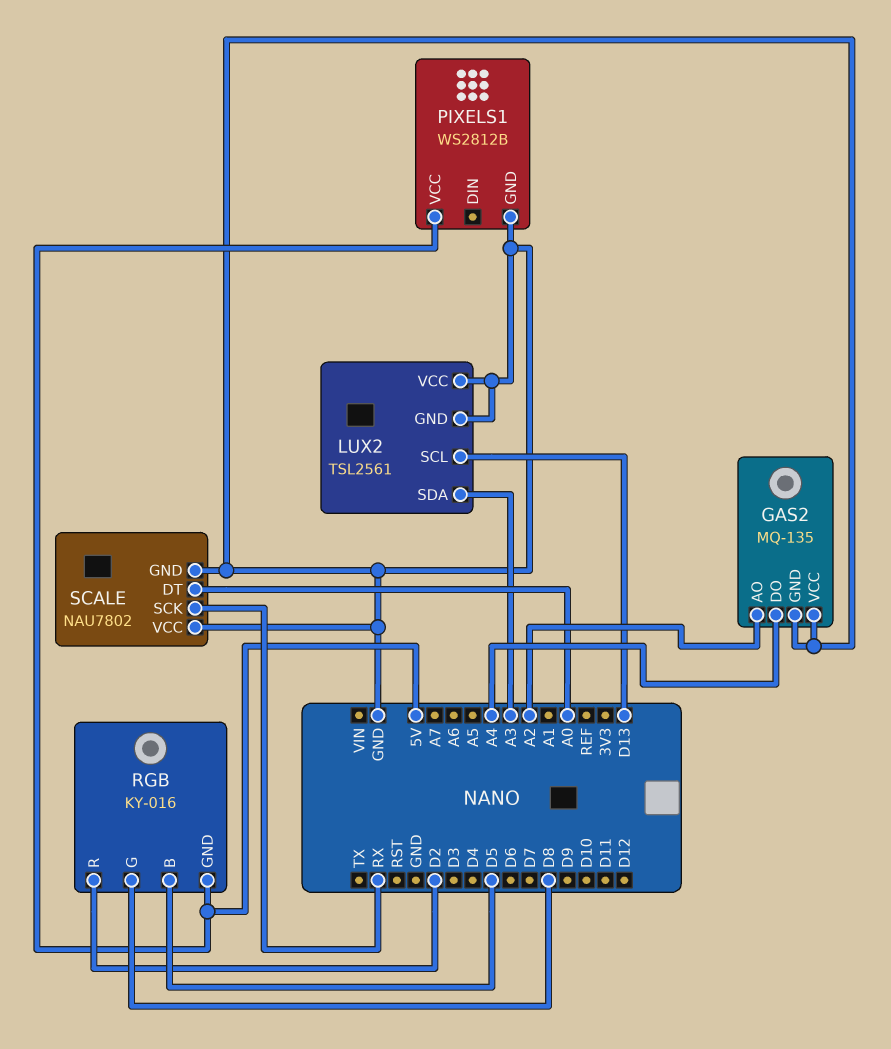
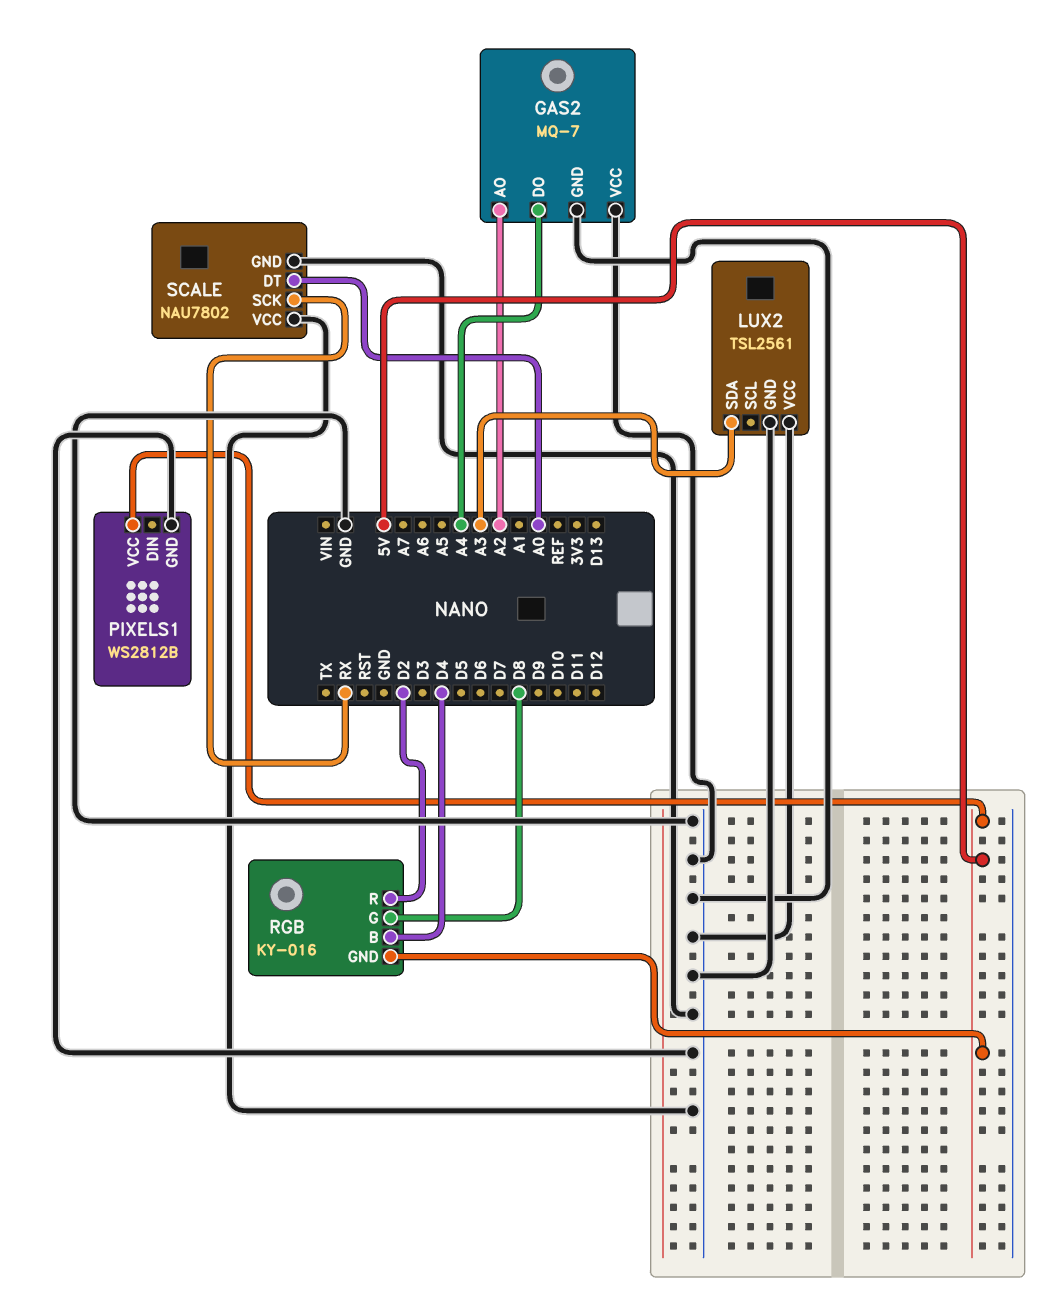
GAS2: MQ-135 -> MQ-7
LUX2 pin SCL: D13 -> none
RGB pin B: D5 -> D4

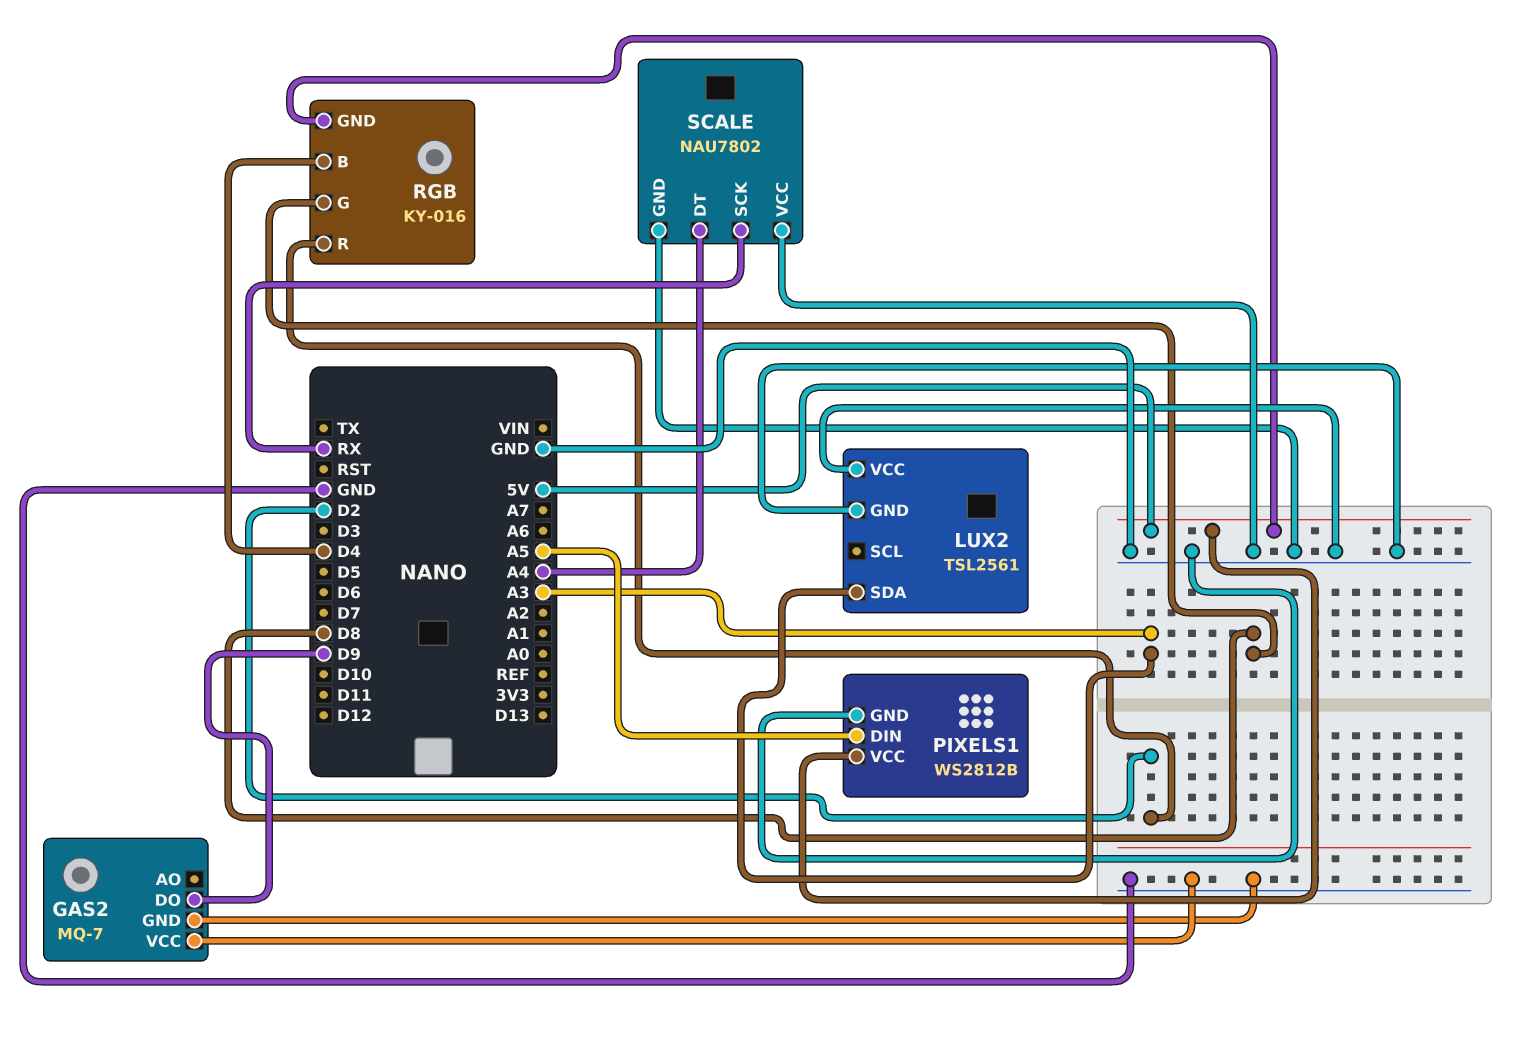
GAS2 pin AO: A2 -> none
GAS2 pin DO: A4 -> D9
PIXELS1 pin DIN: none -> A5
SCALE pin DT: A0 -> A4

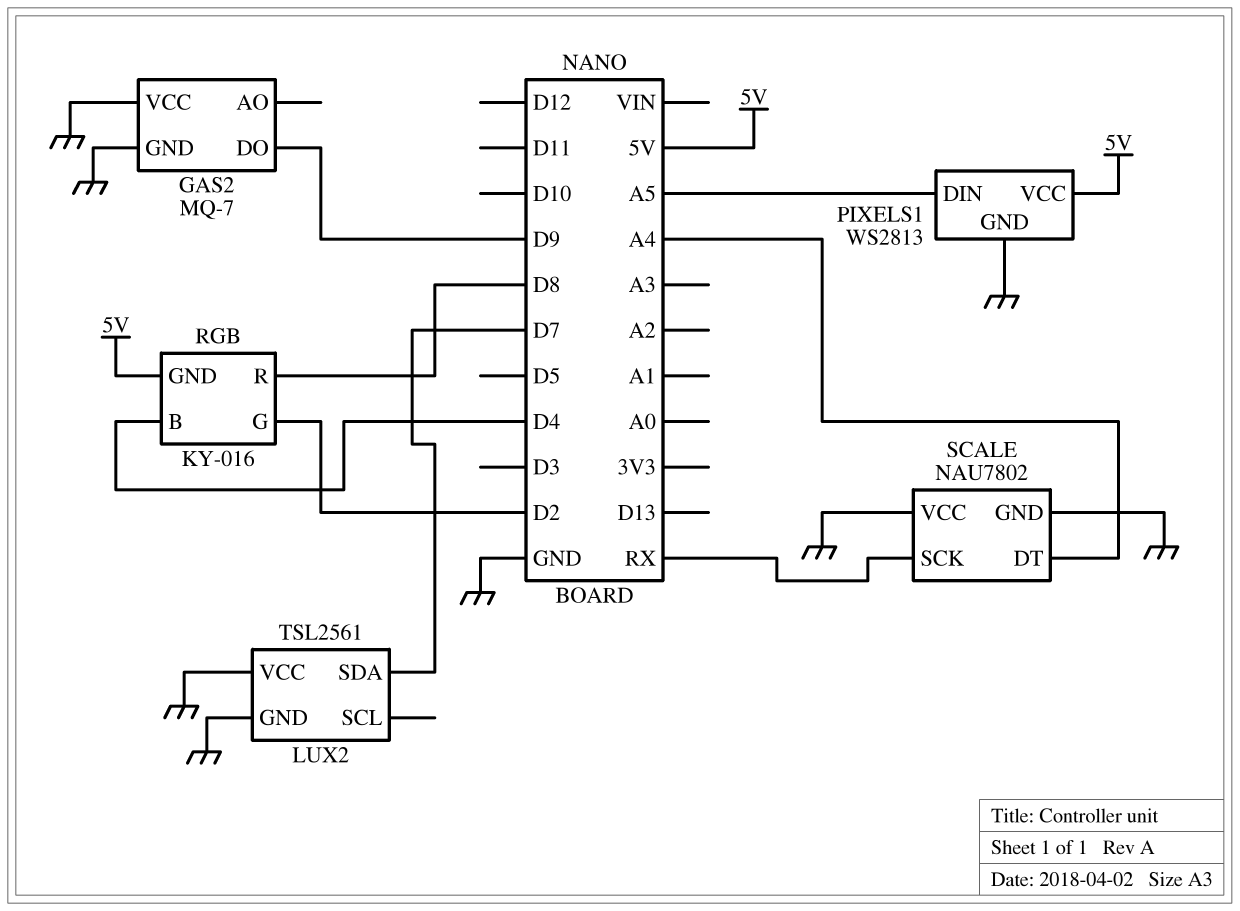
LUX2 pin SDA: A3 -> D7
PIXELS1: WS2812B -> WS2813
RGB pin G: D8 -> D2
RGB pin R: D2 -> D8

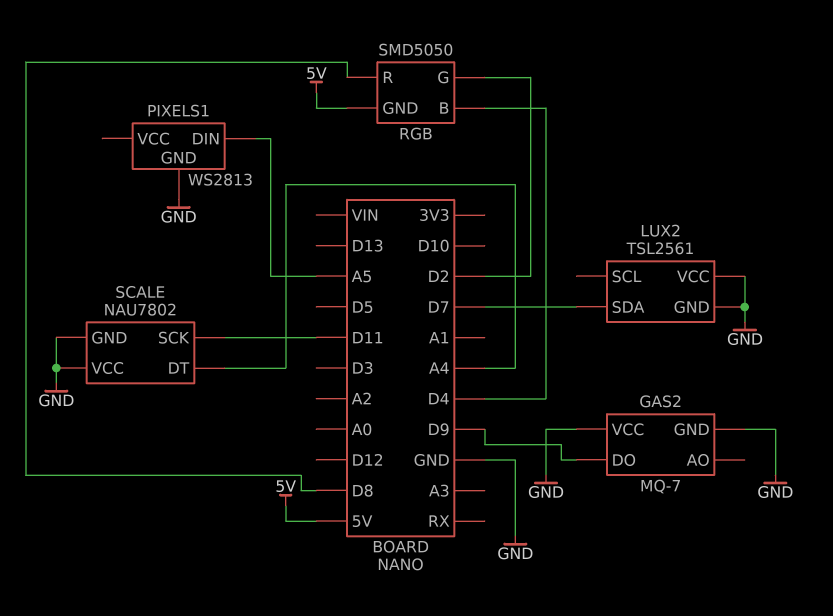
PIXELS1 pin VCC: 5V -> none
RGB: KY-016 -> SMD5050
SCALE pin SCK: RX -> D11

